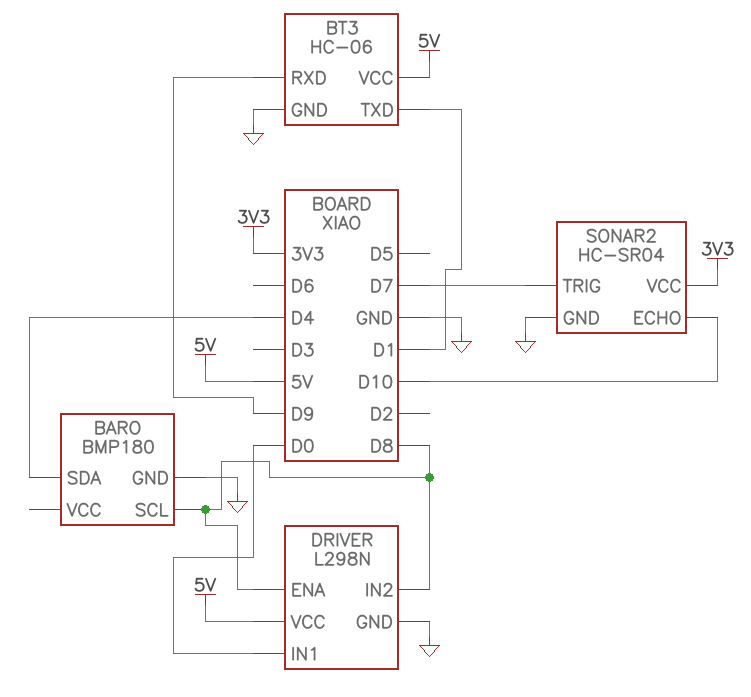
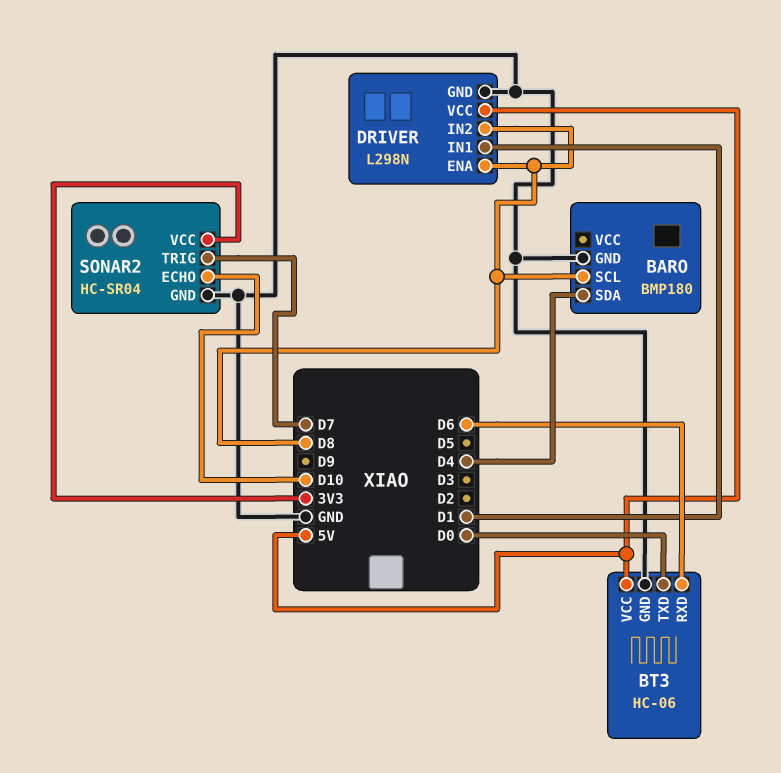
BT3 pin RXD: D9 -> D6
BT3 pin TXD: D1 -> D0
DRIVER pin IN1: D0 -> D1

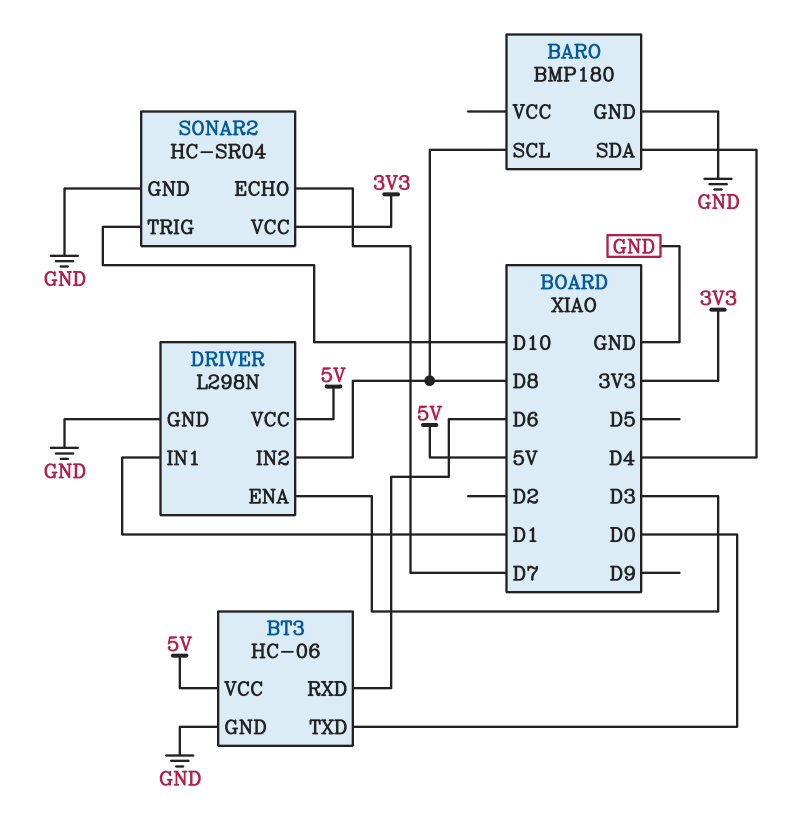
DRIVER pin ENA: D8 -> D3
SONAR2 pin ECHO: D10 -> D7
SONAR2 pin TRIG: D7 -> D10

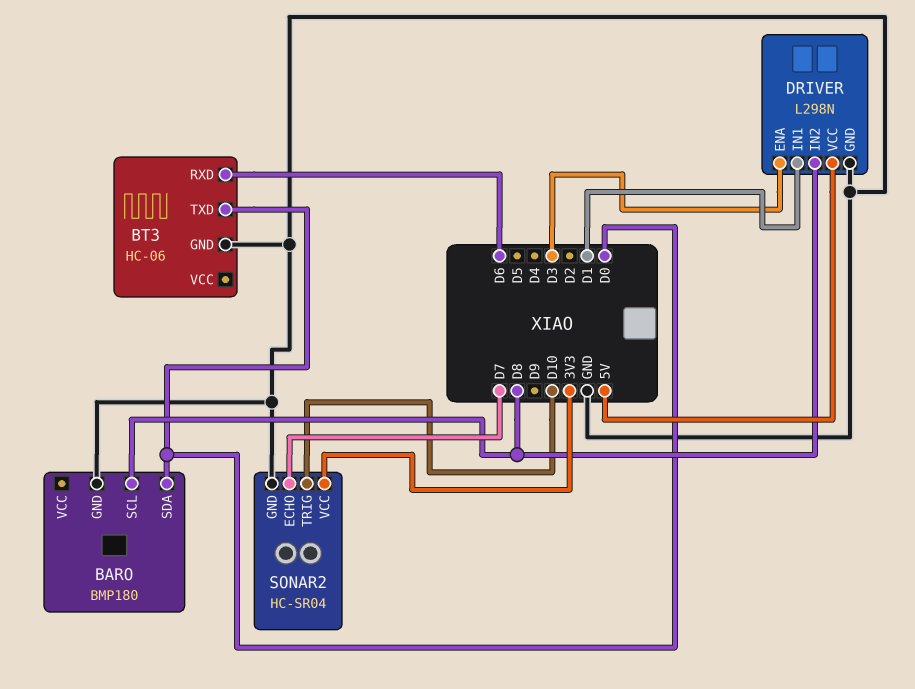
BARO pin SDA: D4 -> D0
BT3 pin VCC: 5V -> none

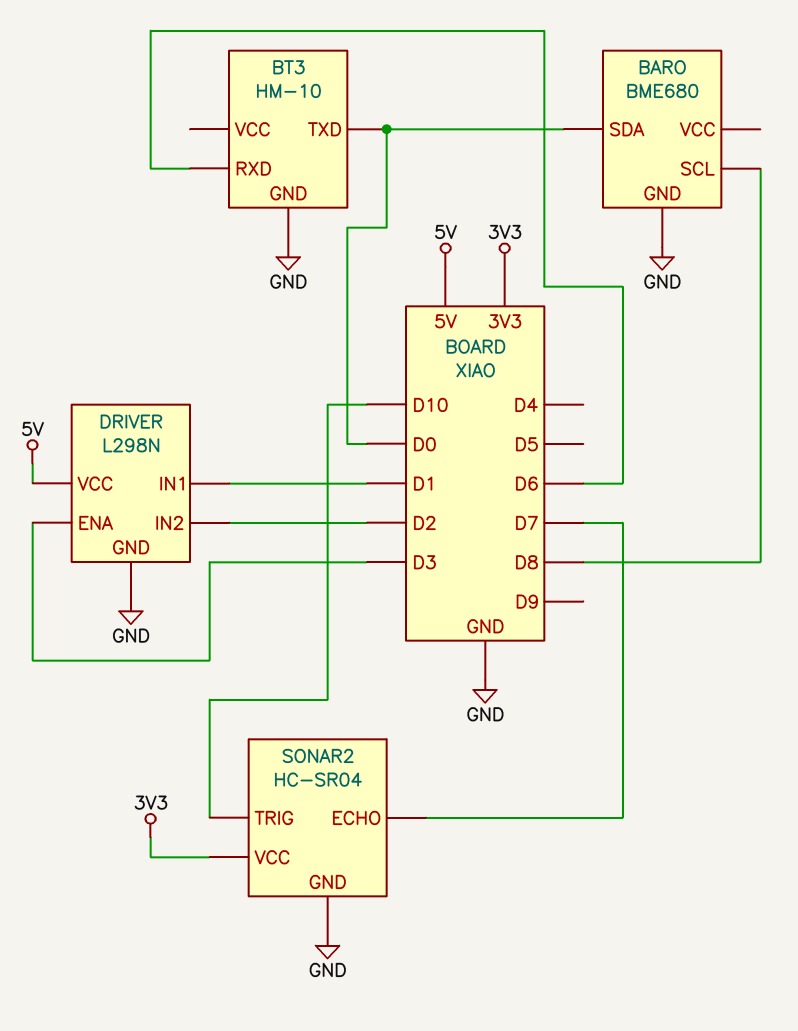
BARO: BMP180 -> BME680
BT3: HC-06 -> HM-10
DRIVER pin IN2: D8 -> D2

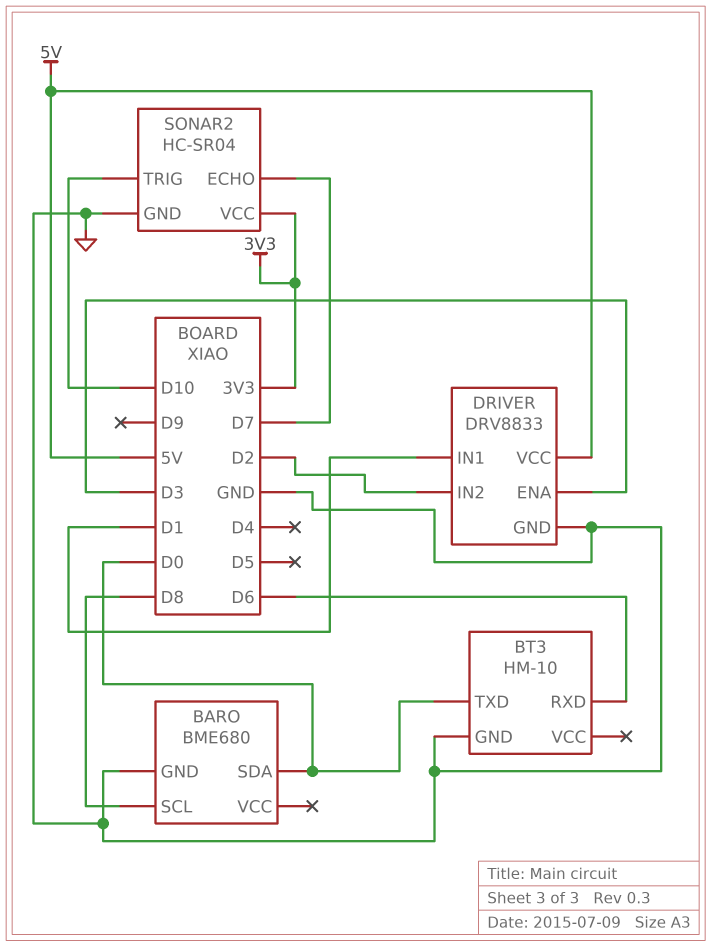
DRIVER: L298N -> DRV8833

